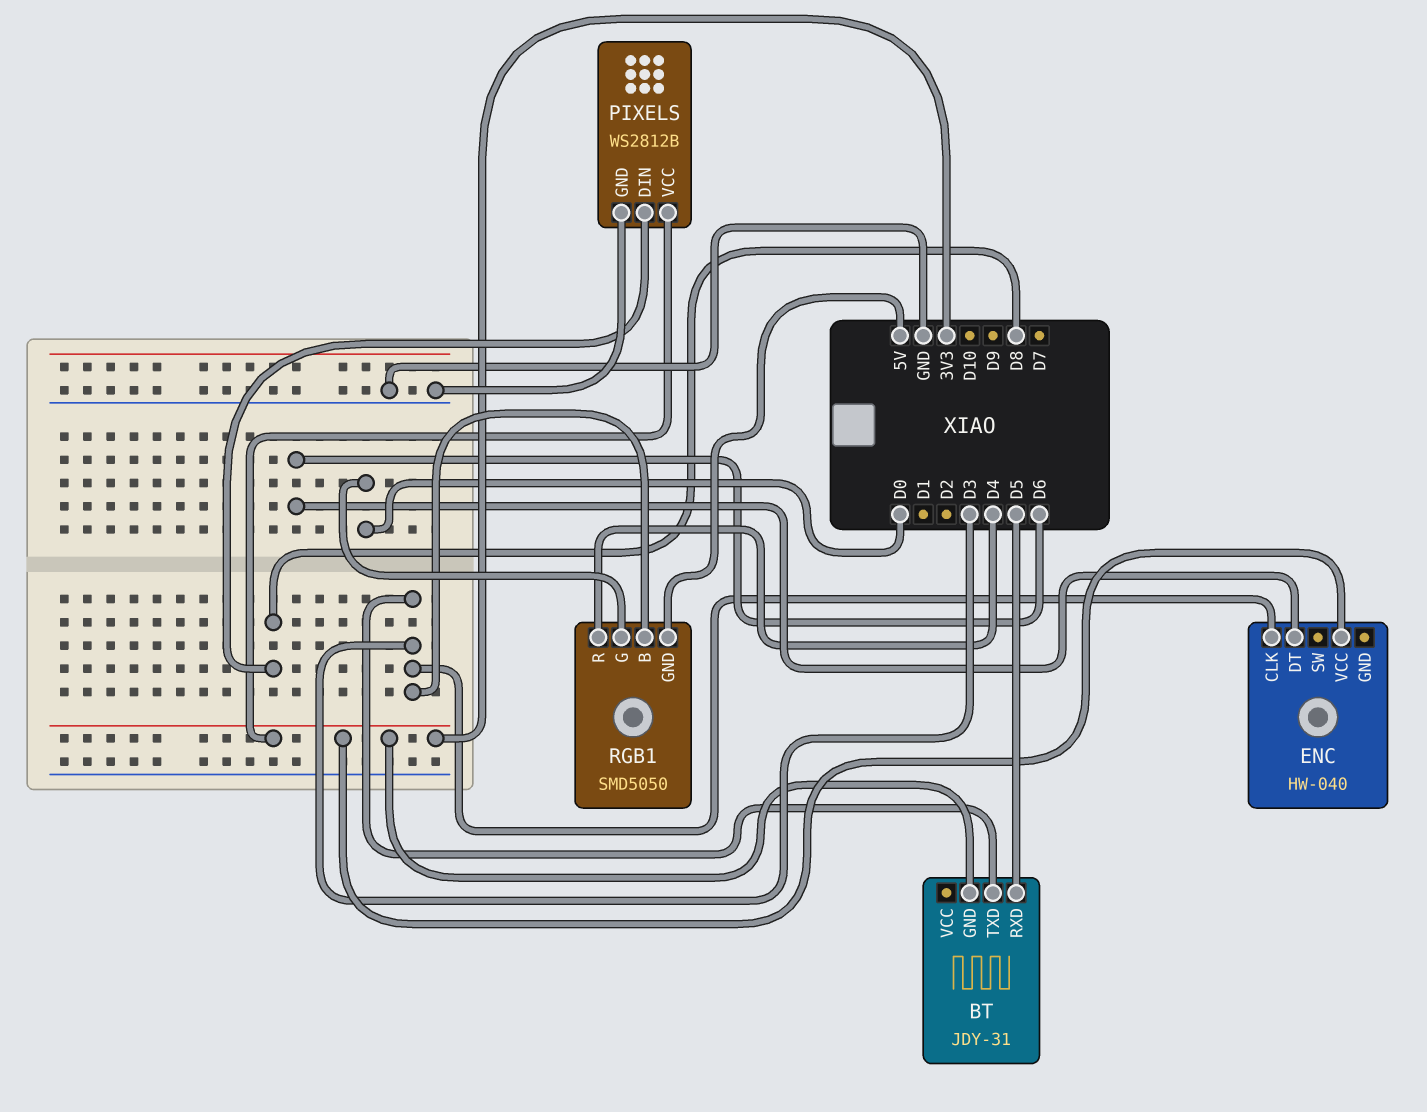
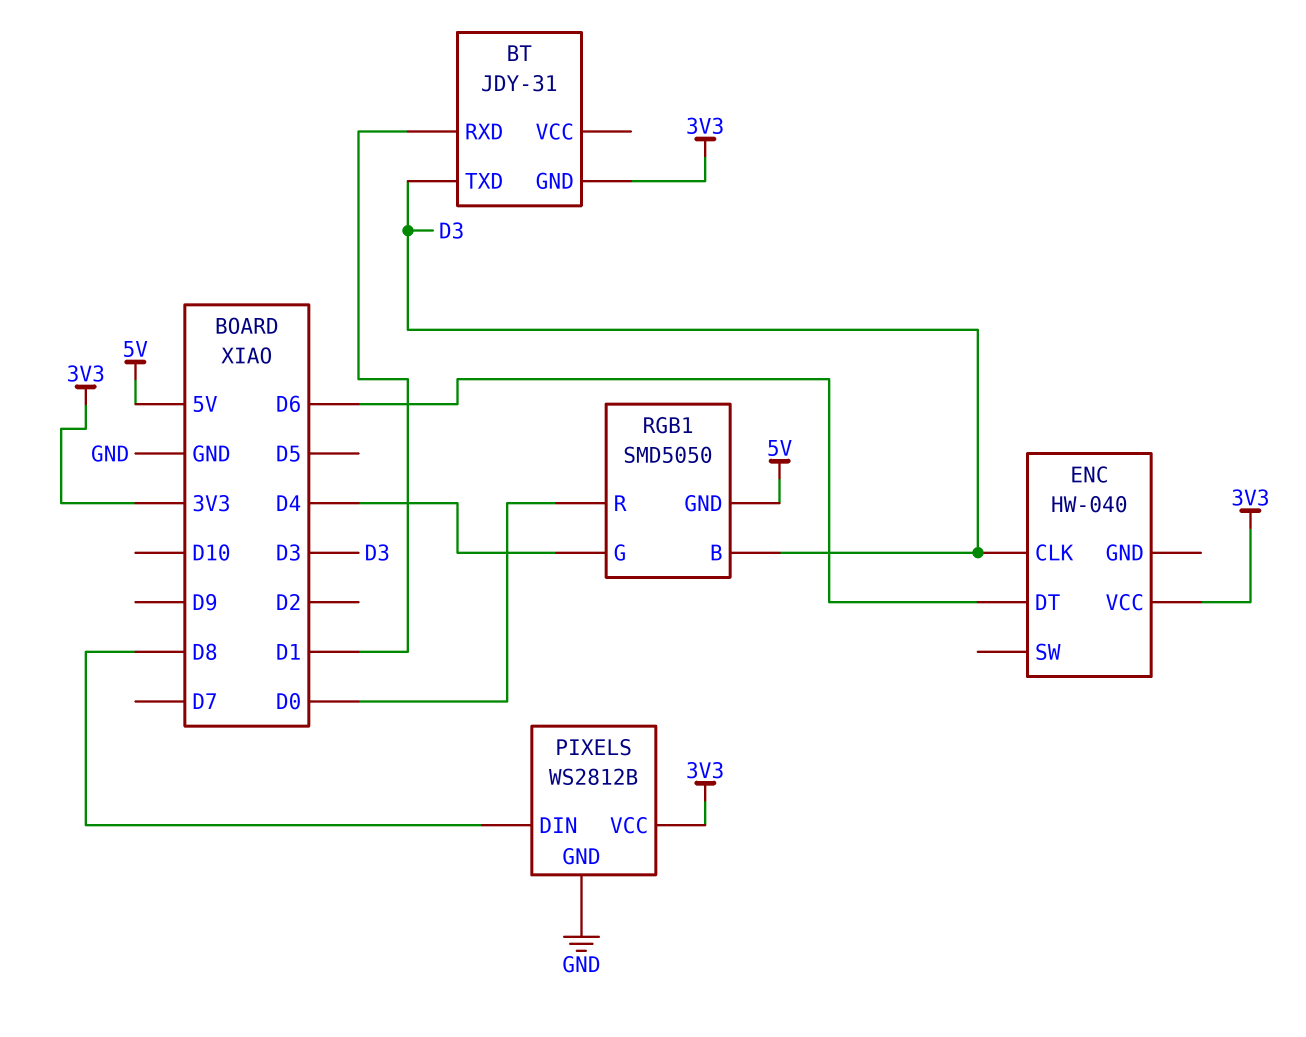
BT pin RXD: D5 -> D1
RGB1 pin G: D0 -> D4
RGB1 pin R: D4 -> D0

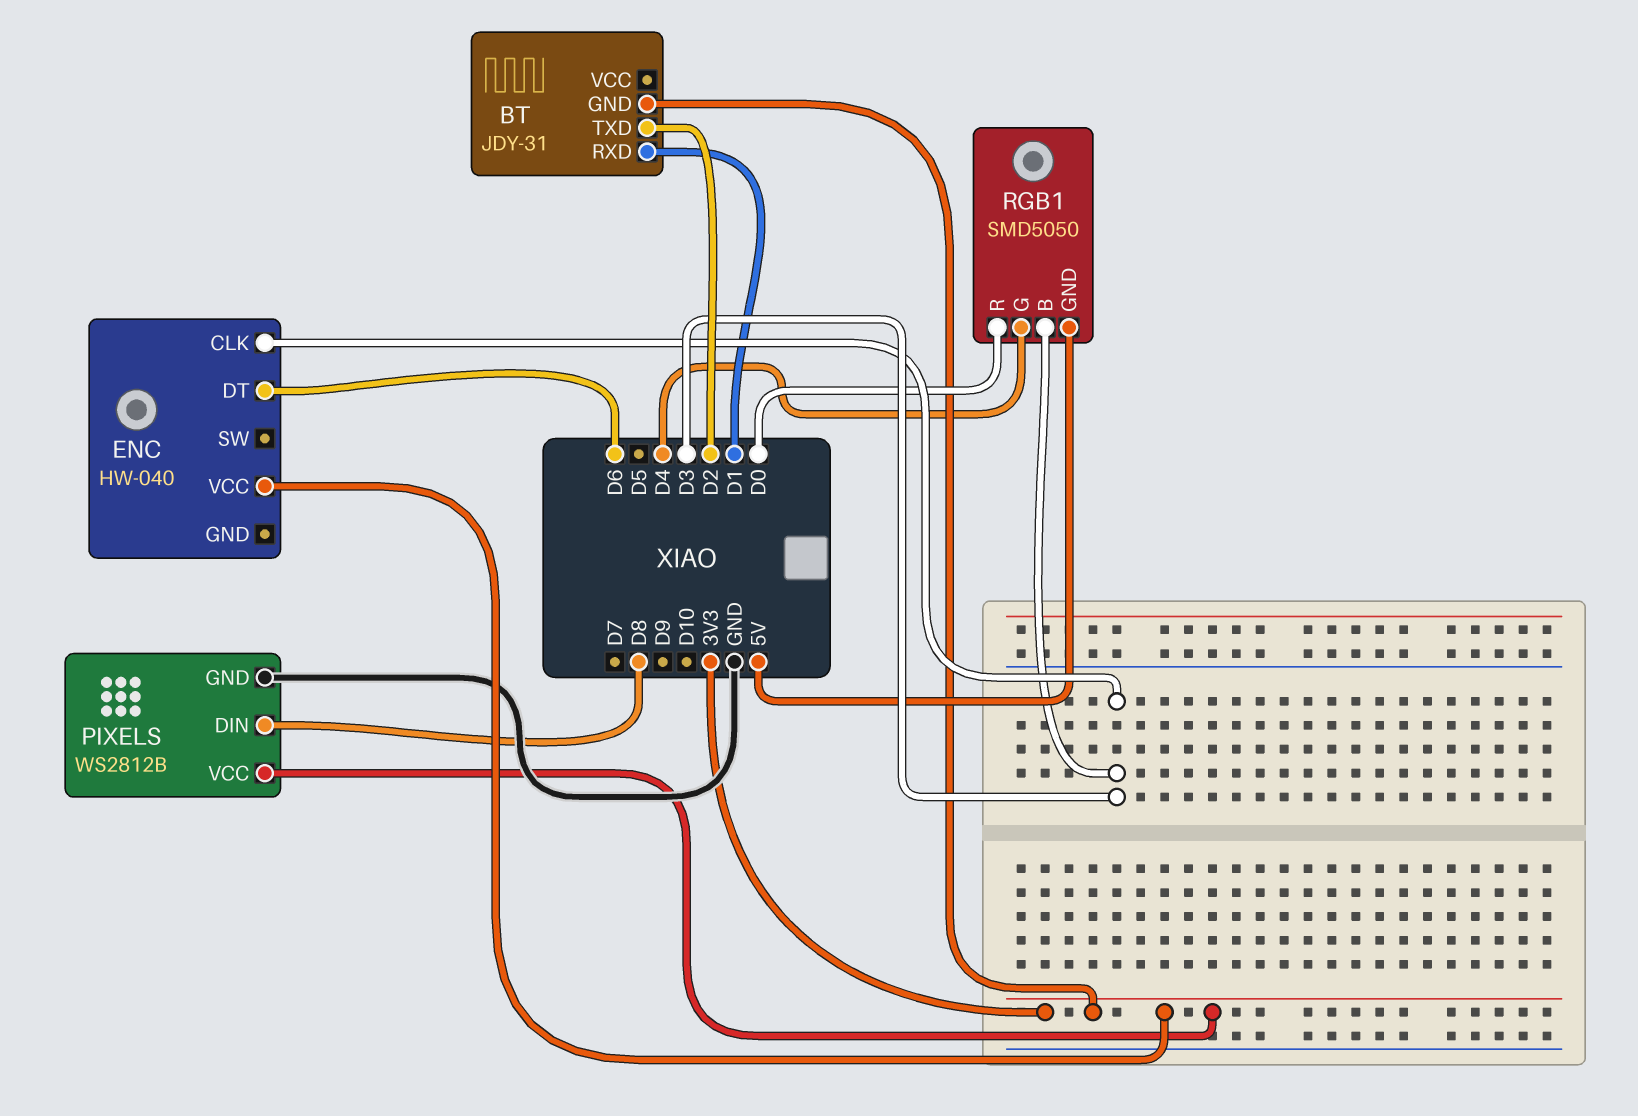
BT pin TXD: D3 -> D2

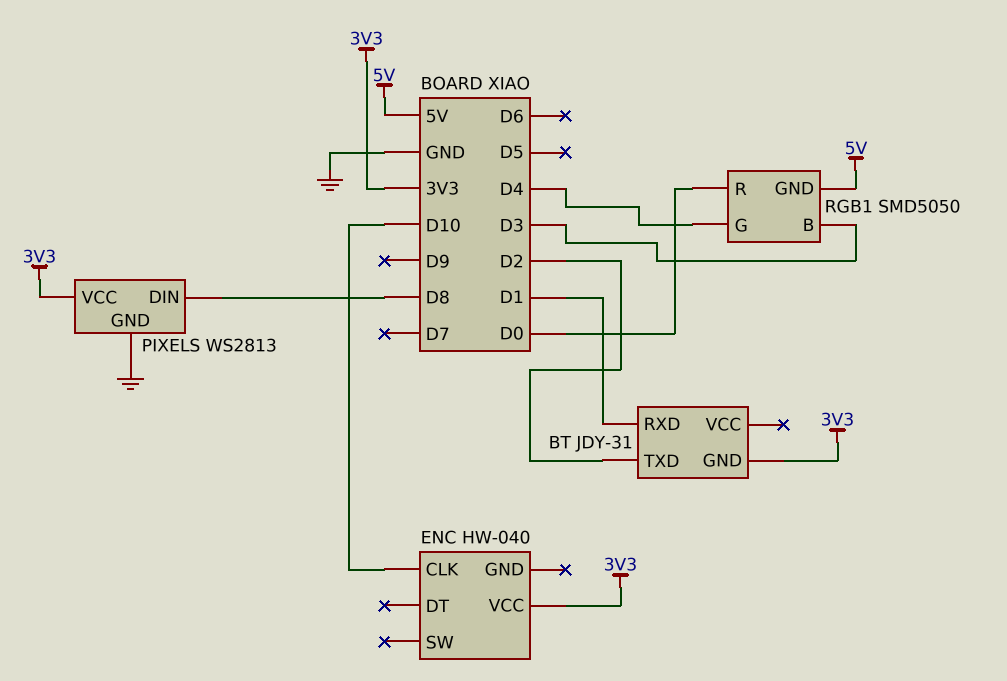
ENC pin CLK: D3 -> D10
ENC pin DT: D6 -> none
PIXELS: WS2812B -> WS2813

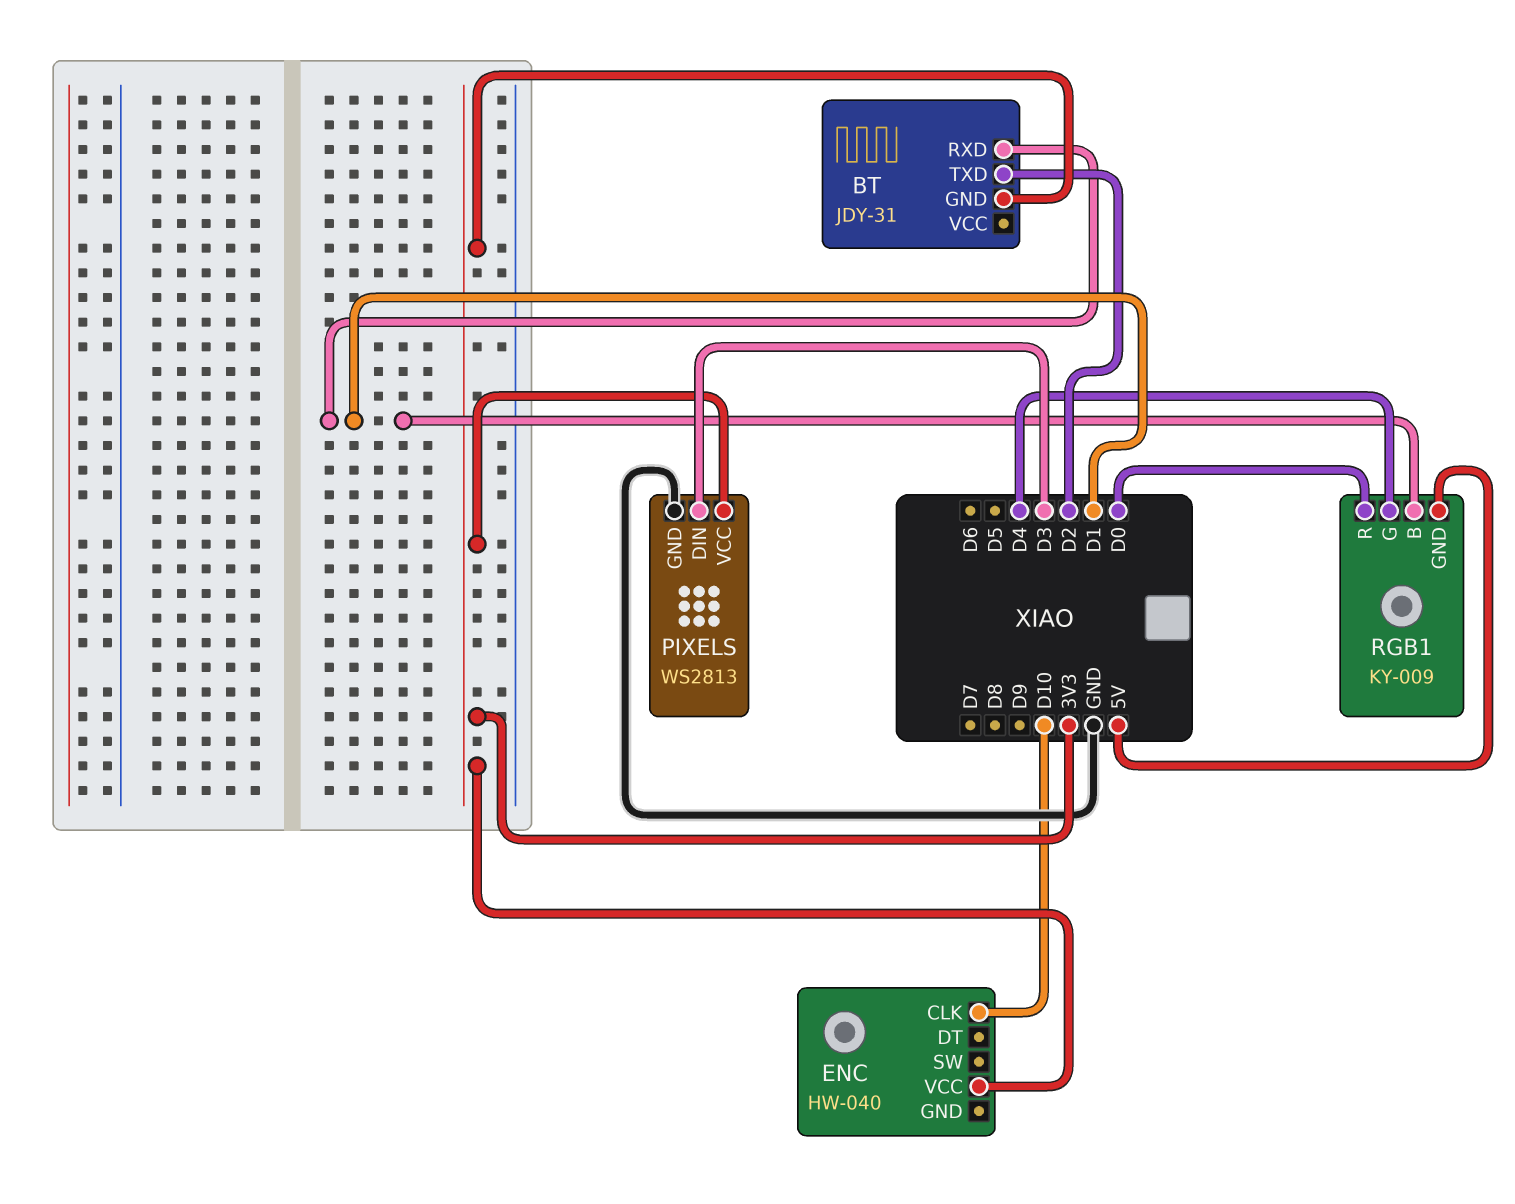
PIXELS pin DIN: D8 -> D3
RGB1: SMD5050 -> KY-009
RGB1 pin B: D3 -> D1

